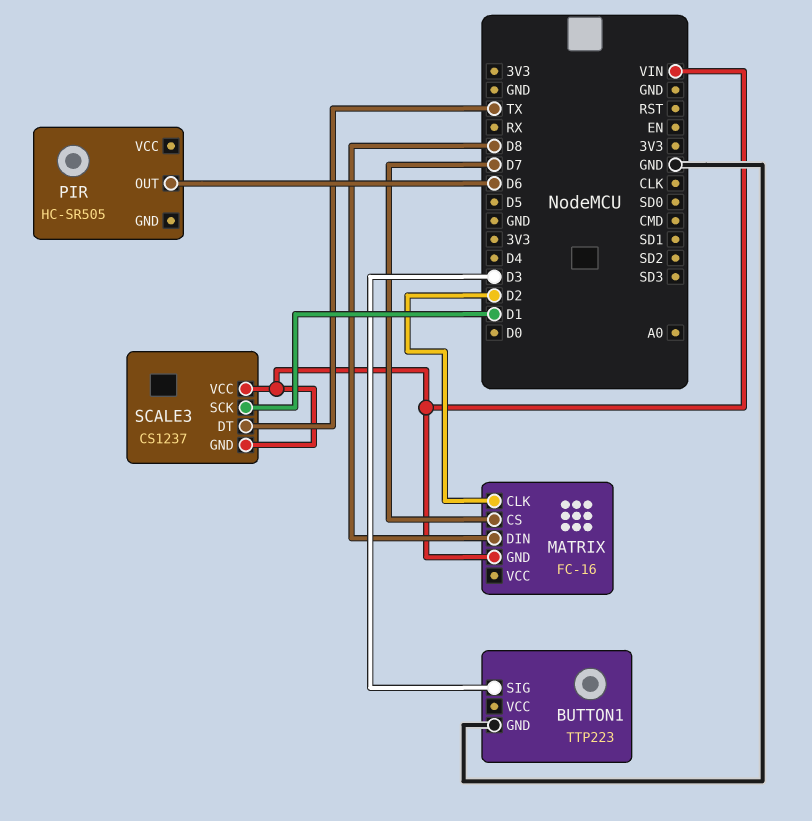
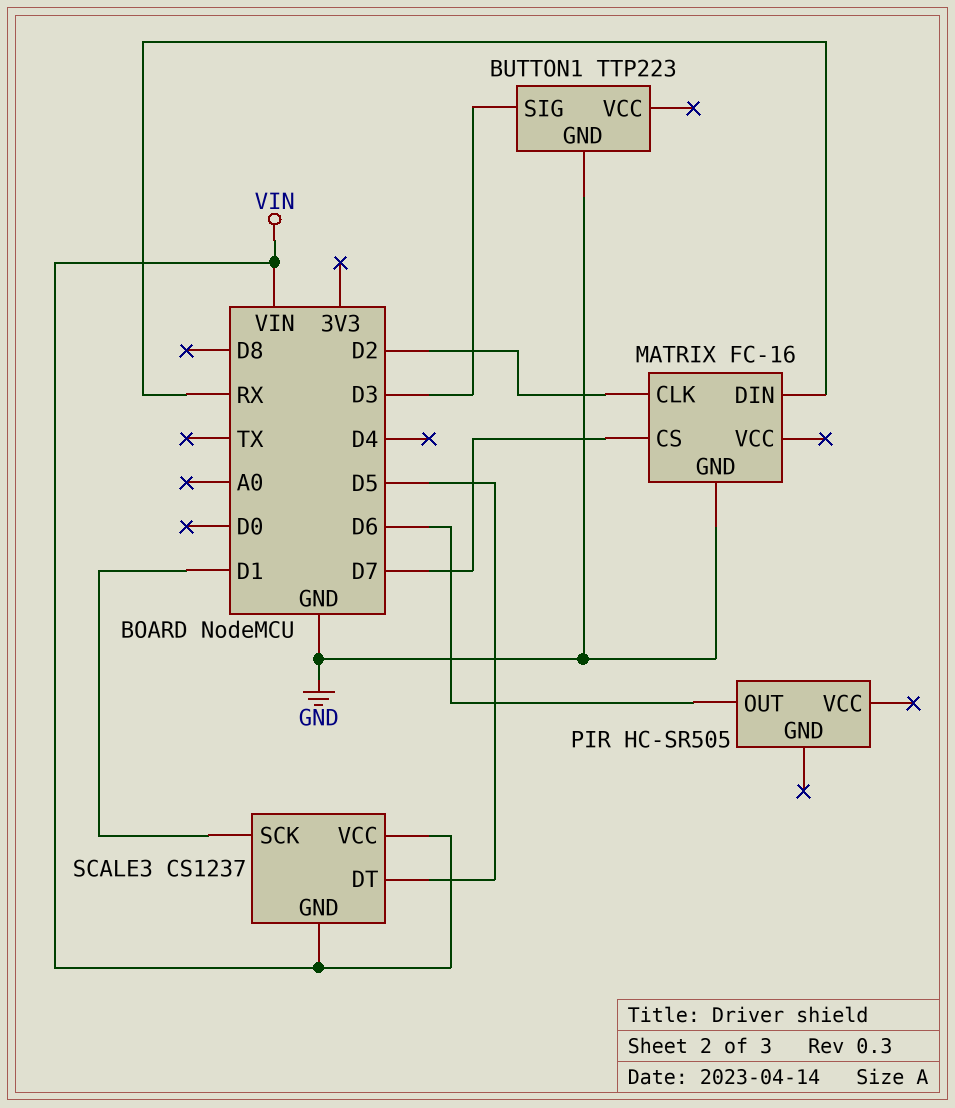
MATRIX pin DIN: D8 -> RX
MATRIX pin GND: VIN -> GND
SCALE3 pin DT: TX -> D5

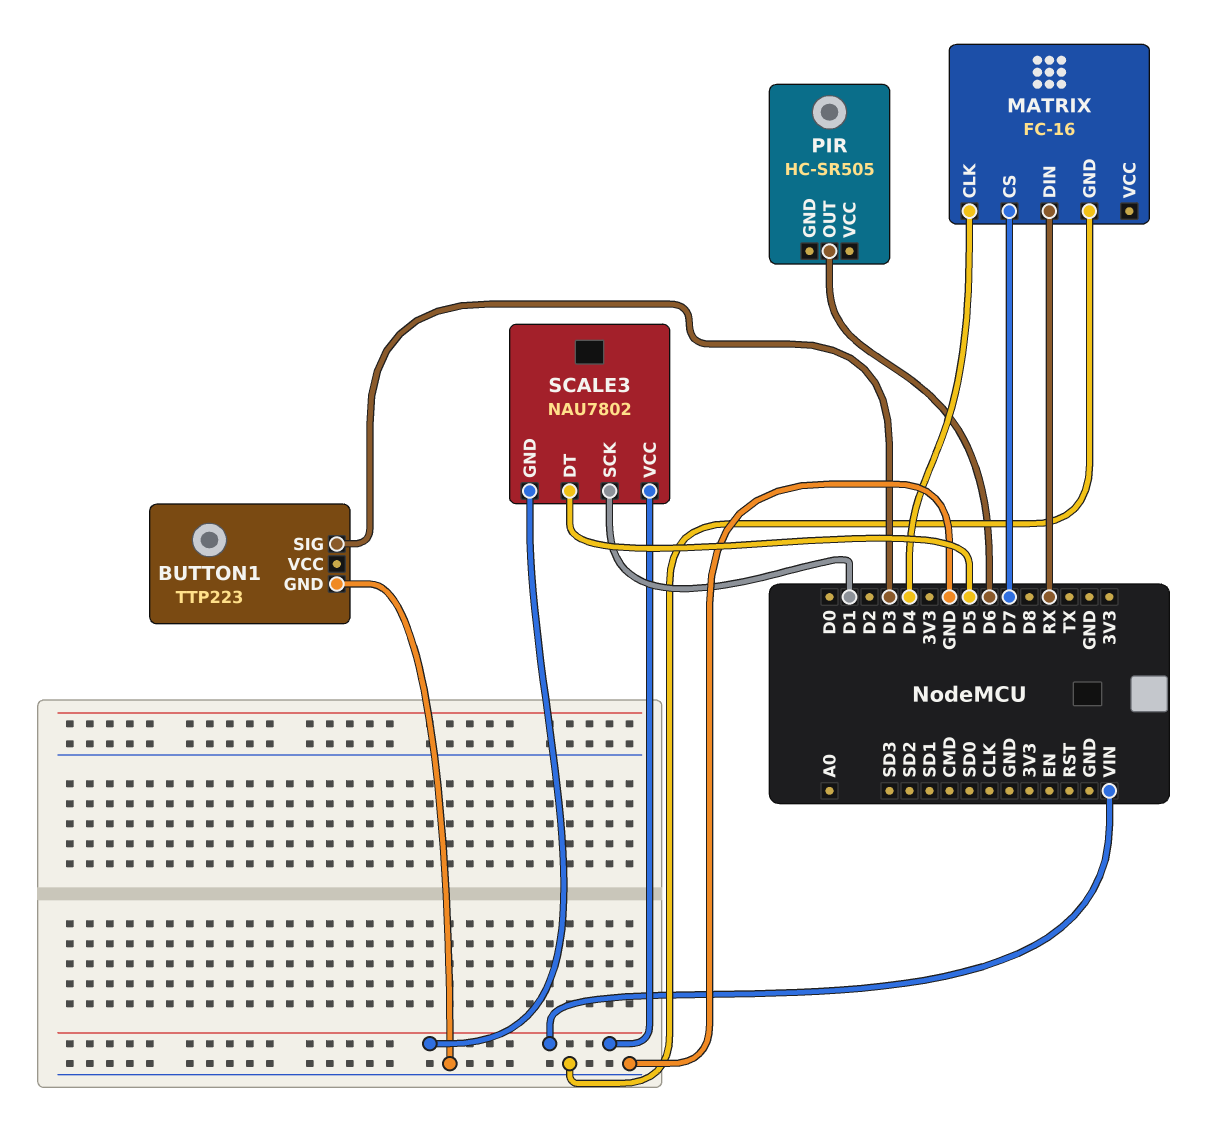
MATRIX pin CLK: D2 -> D4
SCALE3: CS1237 -> NAU7802

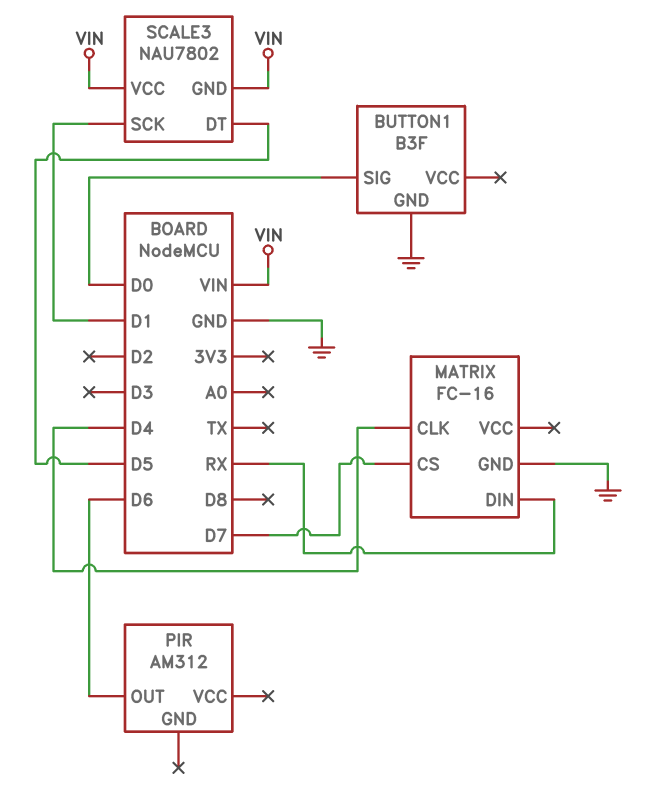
BUTTON1: TTP223 -> B3F
BUTTON1 pin SIG: D3 -> D0
PIR: HC-SR505 -> AM312

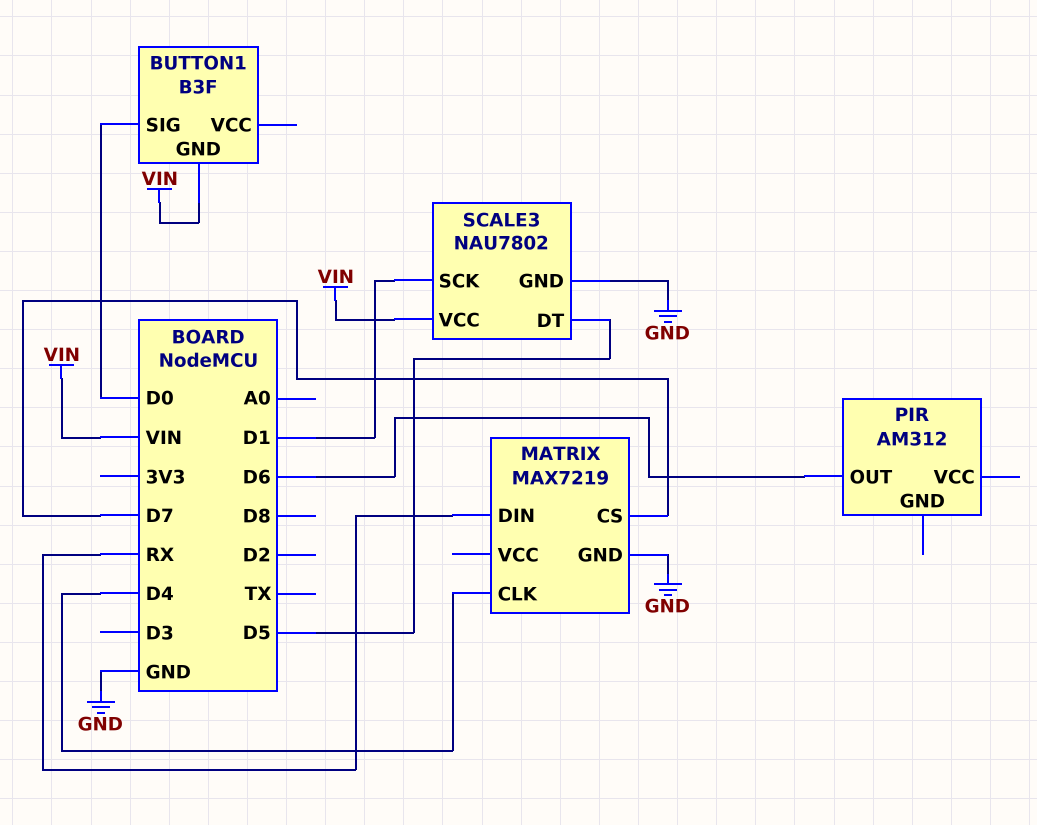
BUTTON1 pin GND: GND -> VIN
MATRIX: FC-16 -> MAX7219
SCALE3 pin GND: VIN -> GND

